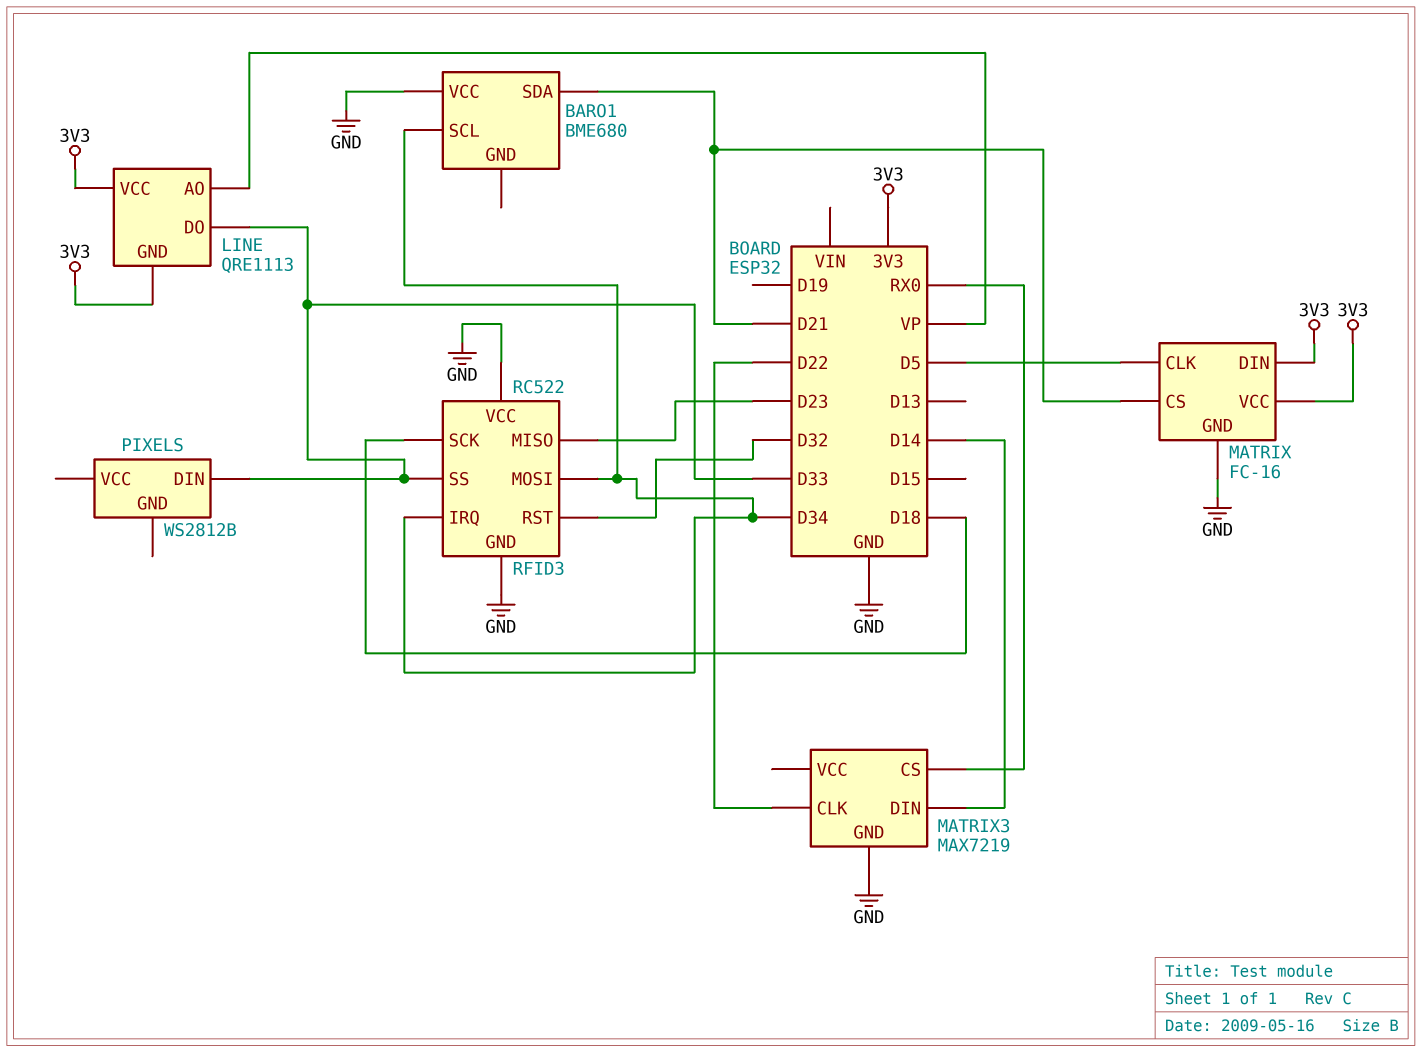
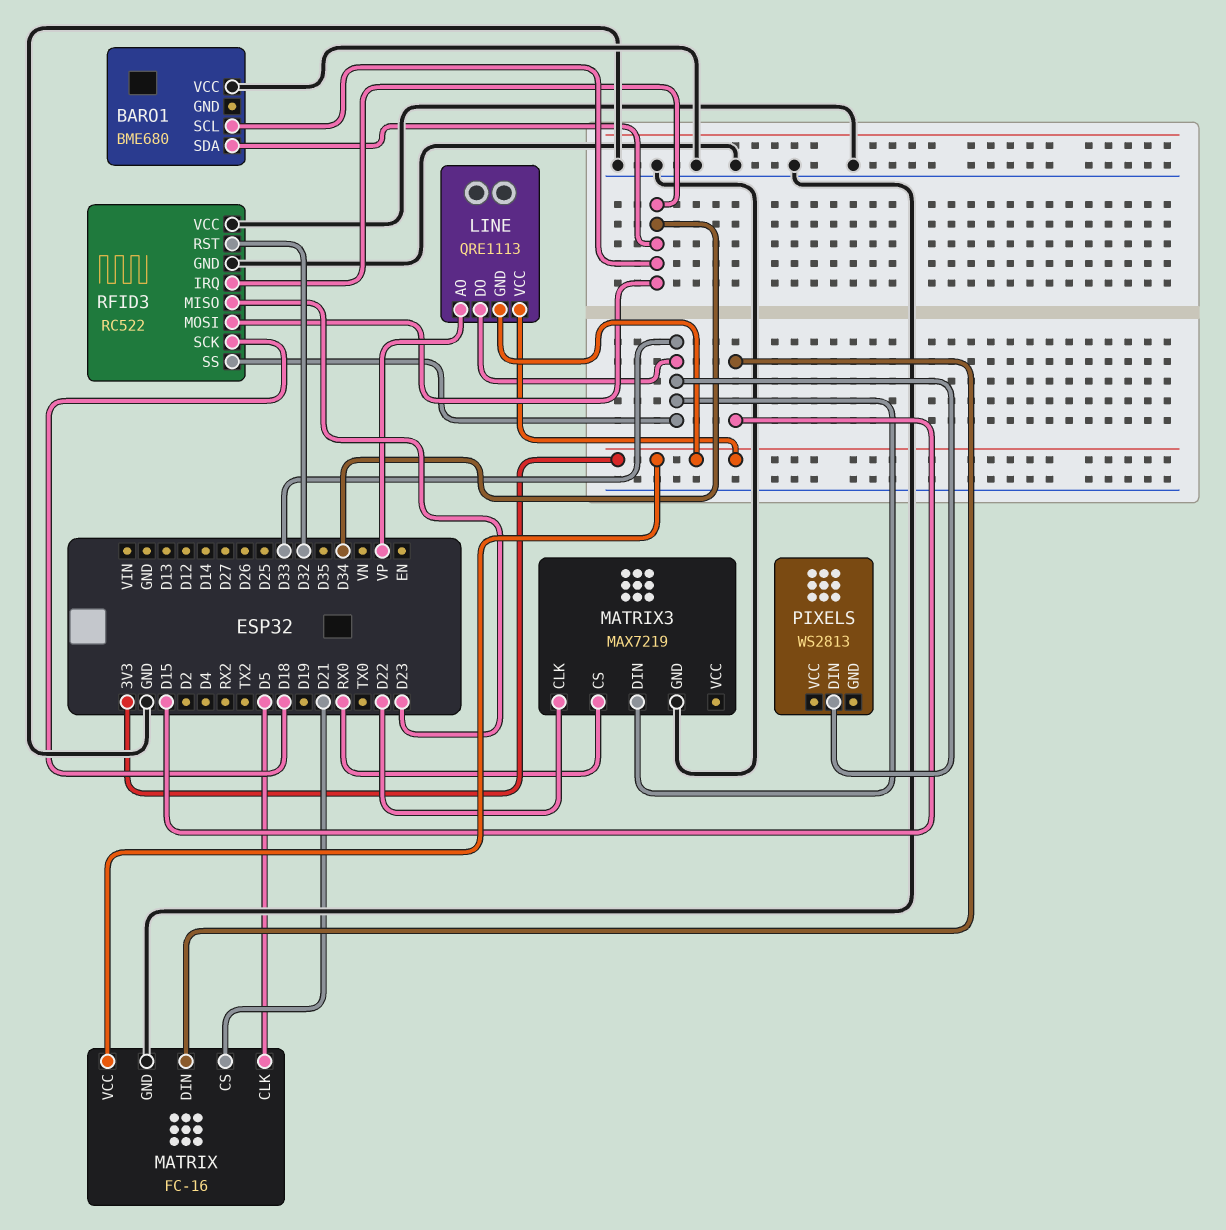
BARO1 pin SDA: D21 -> D34
MATRIX pin DIN: 3V3 -> D15
MATRIX3 pin DIN: D14 -> D33
PIXELS: WS2812B -> WS2813

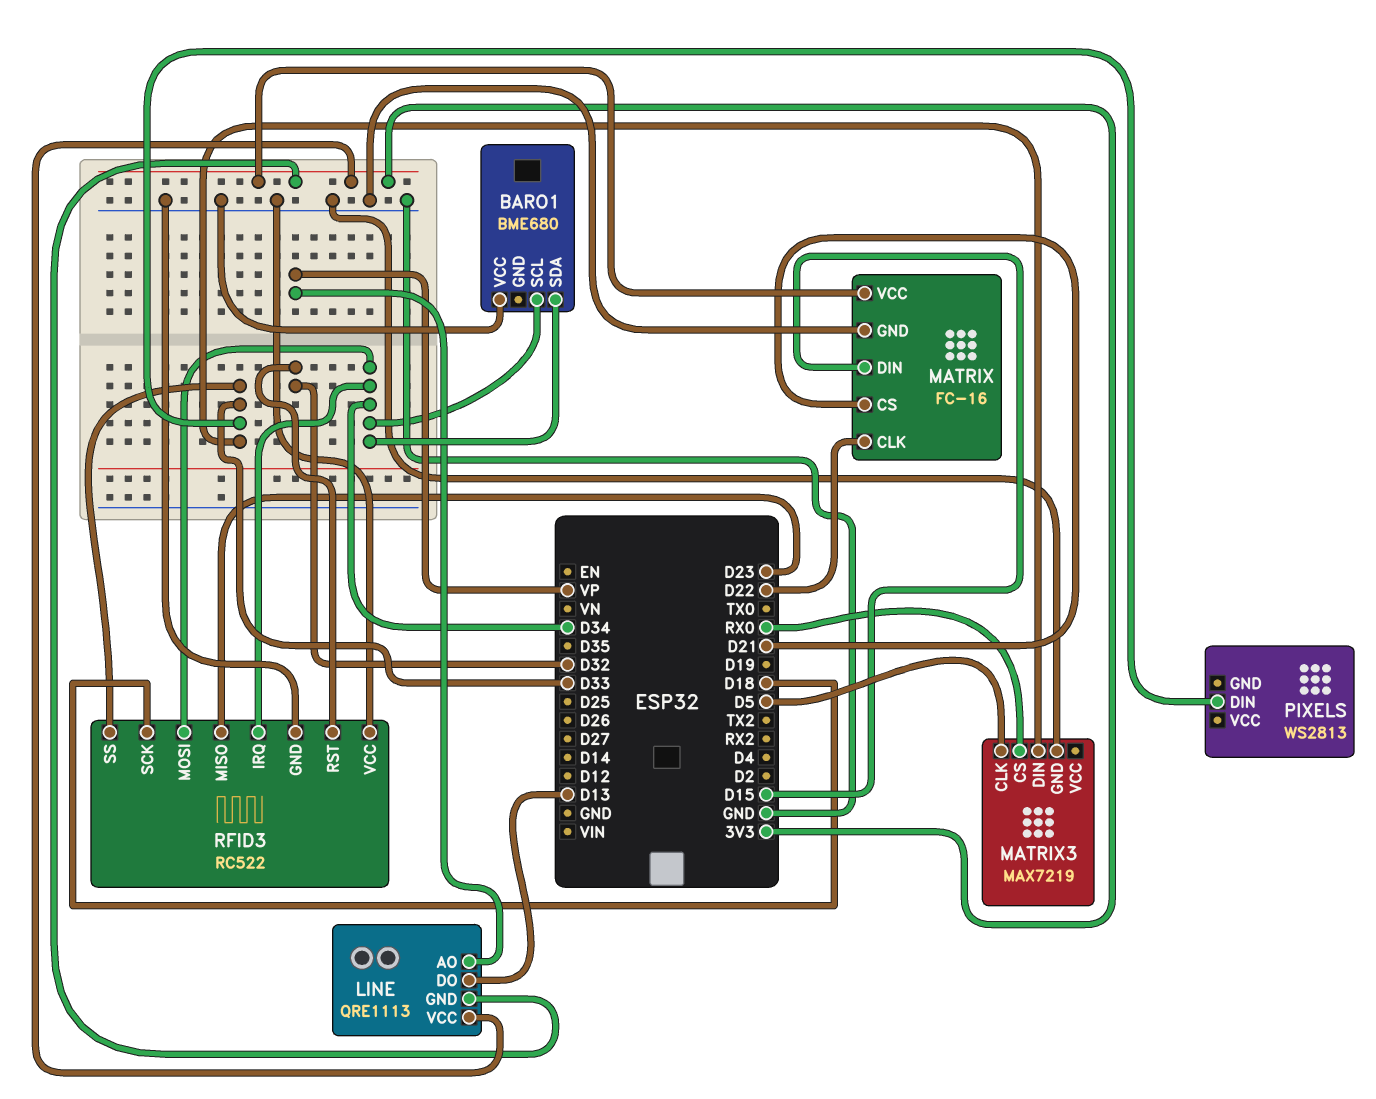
LINE pin DO: D33 -> D13
MATRIX pin CLK: D5 -> D22
MATRIX3 pin CLK: D22 -> D5

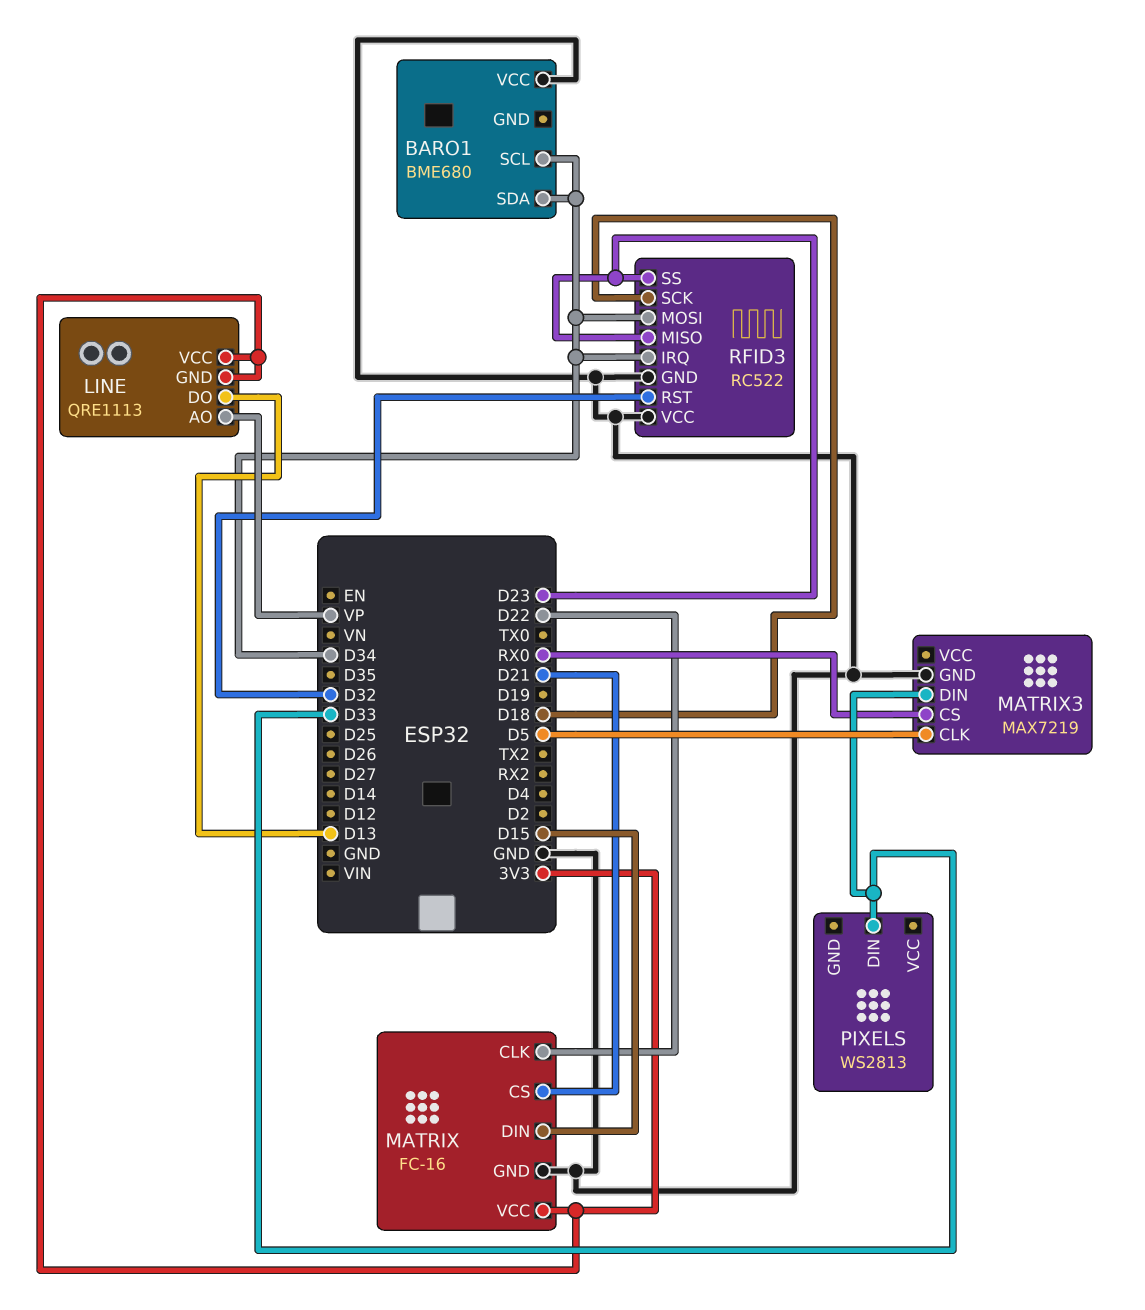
RFID3 pin SS: D33 -> D23

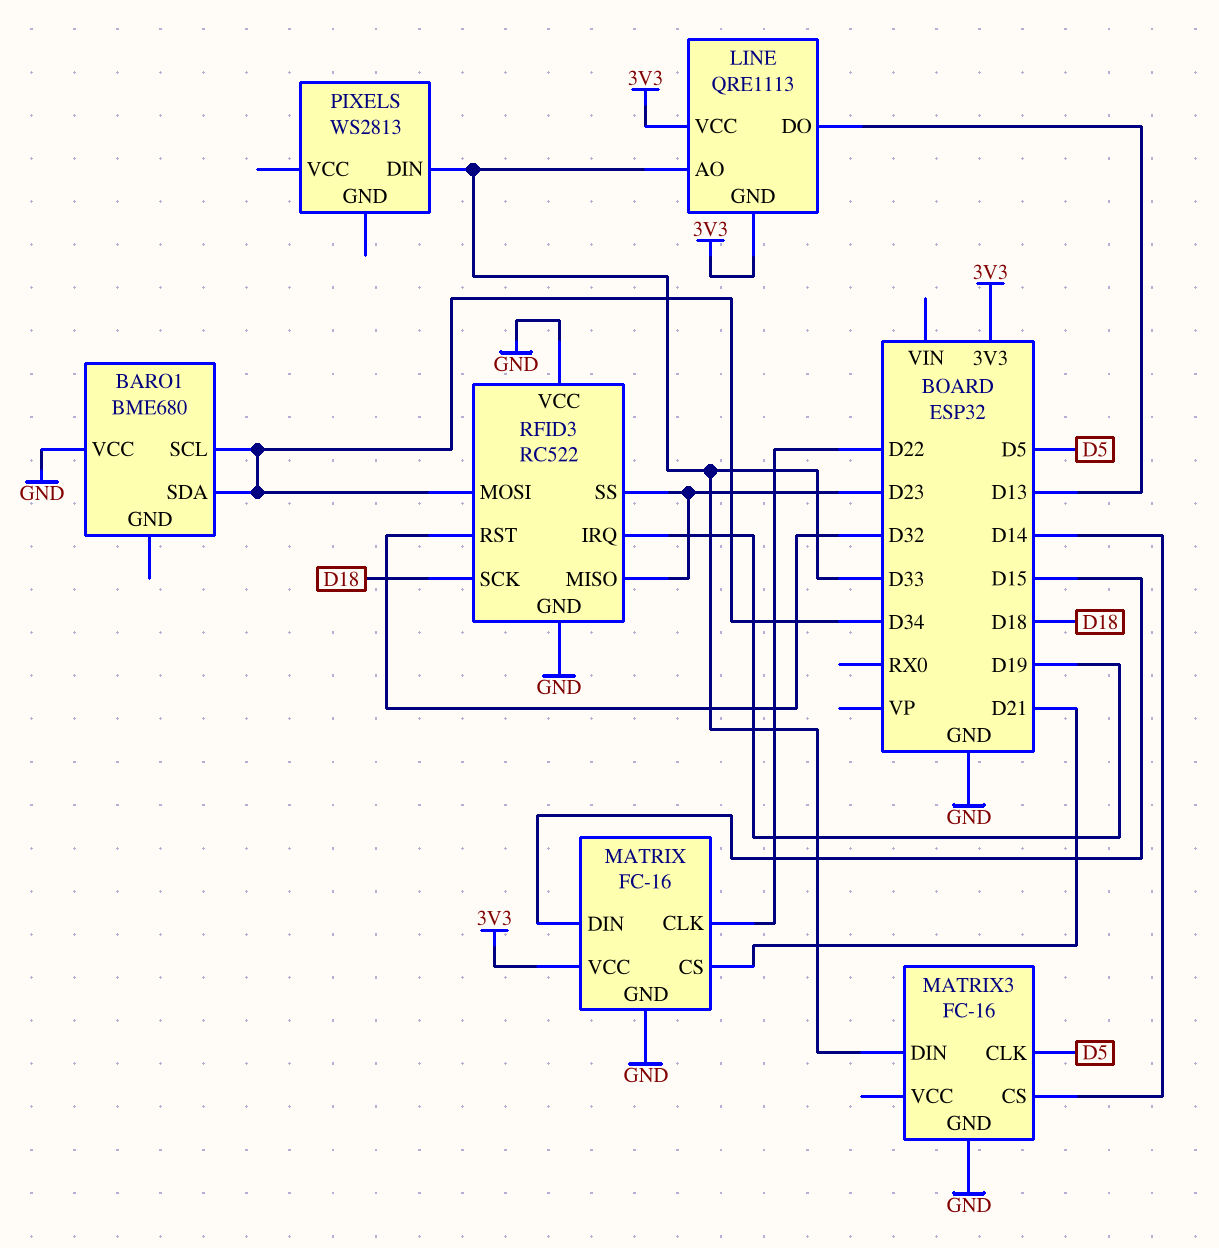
LINE pin AO: VP -> D33
MATRIX3: MAX7219 -> FC-16
MATRIX3 pin CS: RX0 -> D14
RFID3 pin IRQ: D34 -> D19

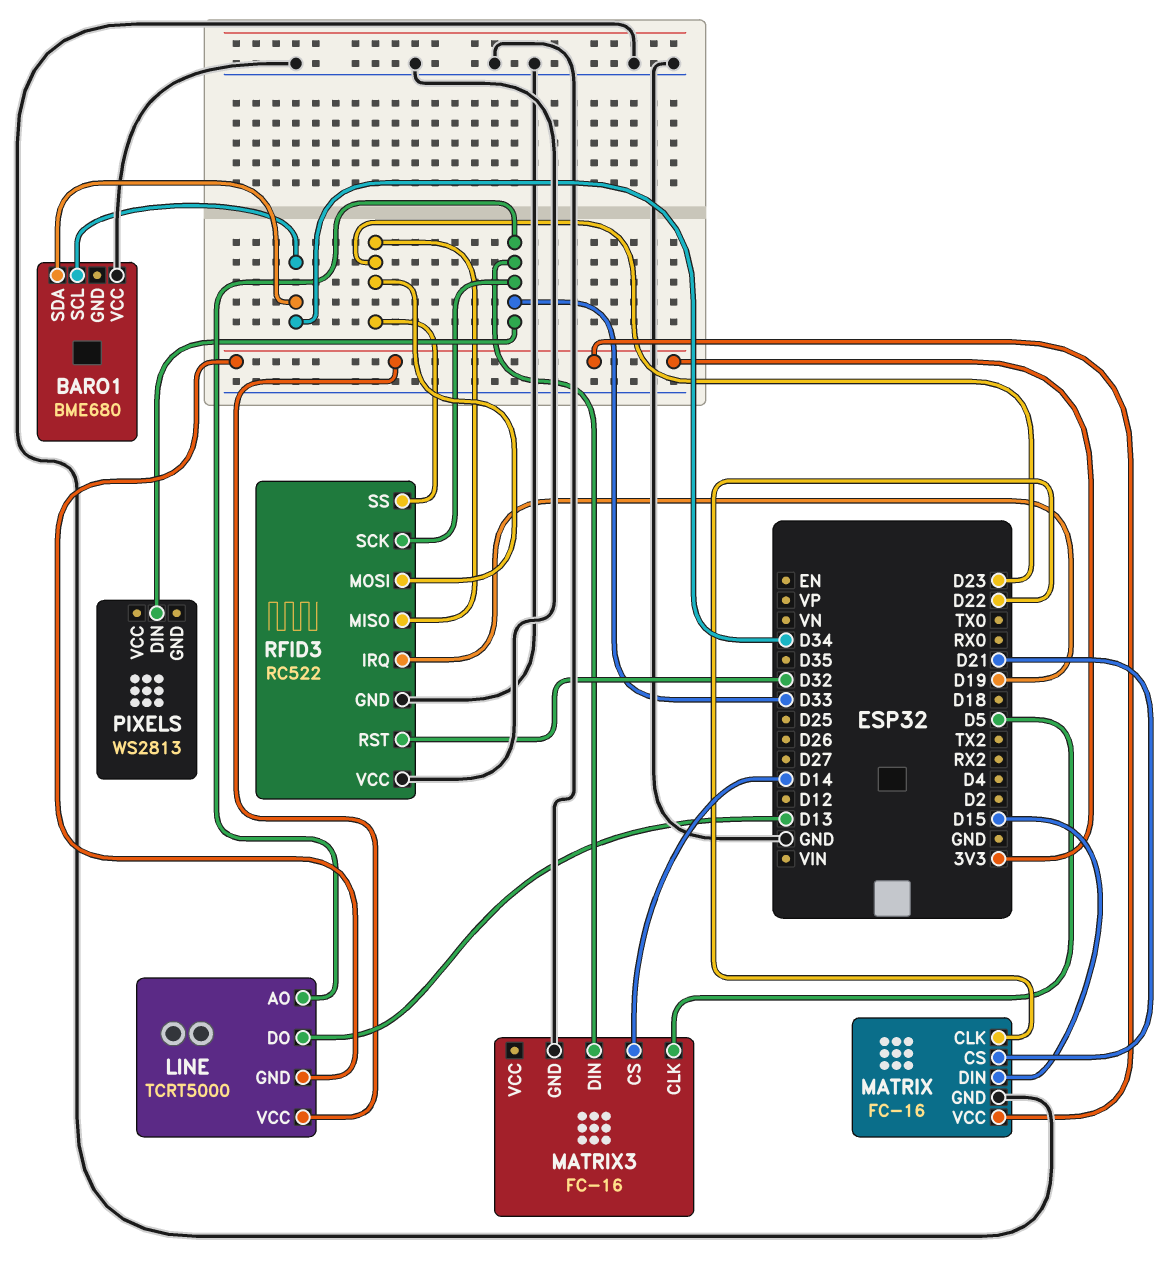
LINE: QRE1113 -> TCRT5000
RFID3 pin MOSI: D34 -> D23
RFID3 pin SCK: D18 -> D33

